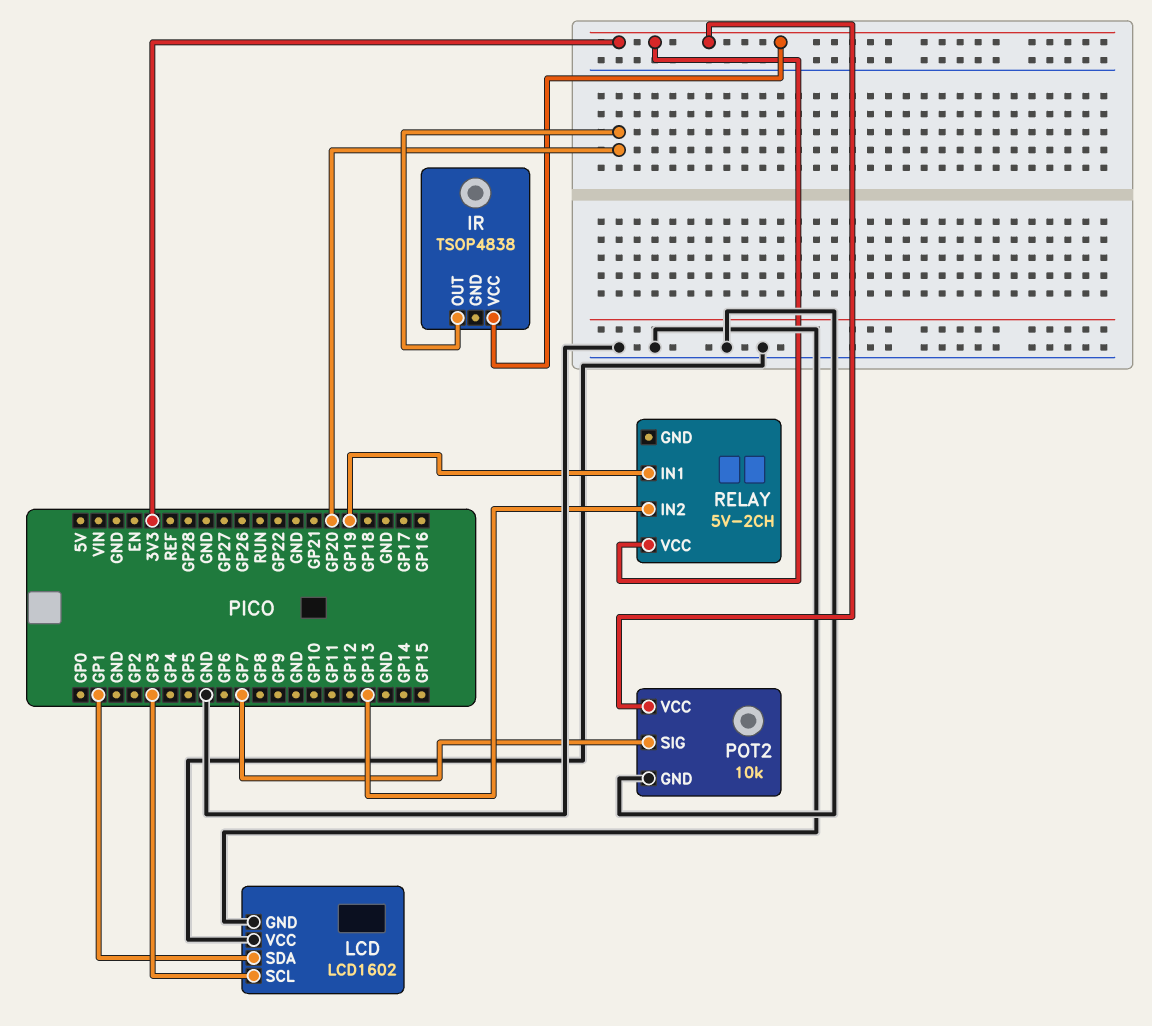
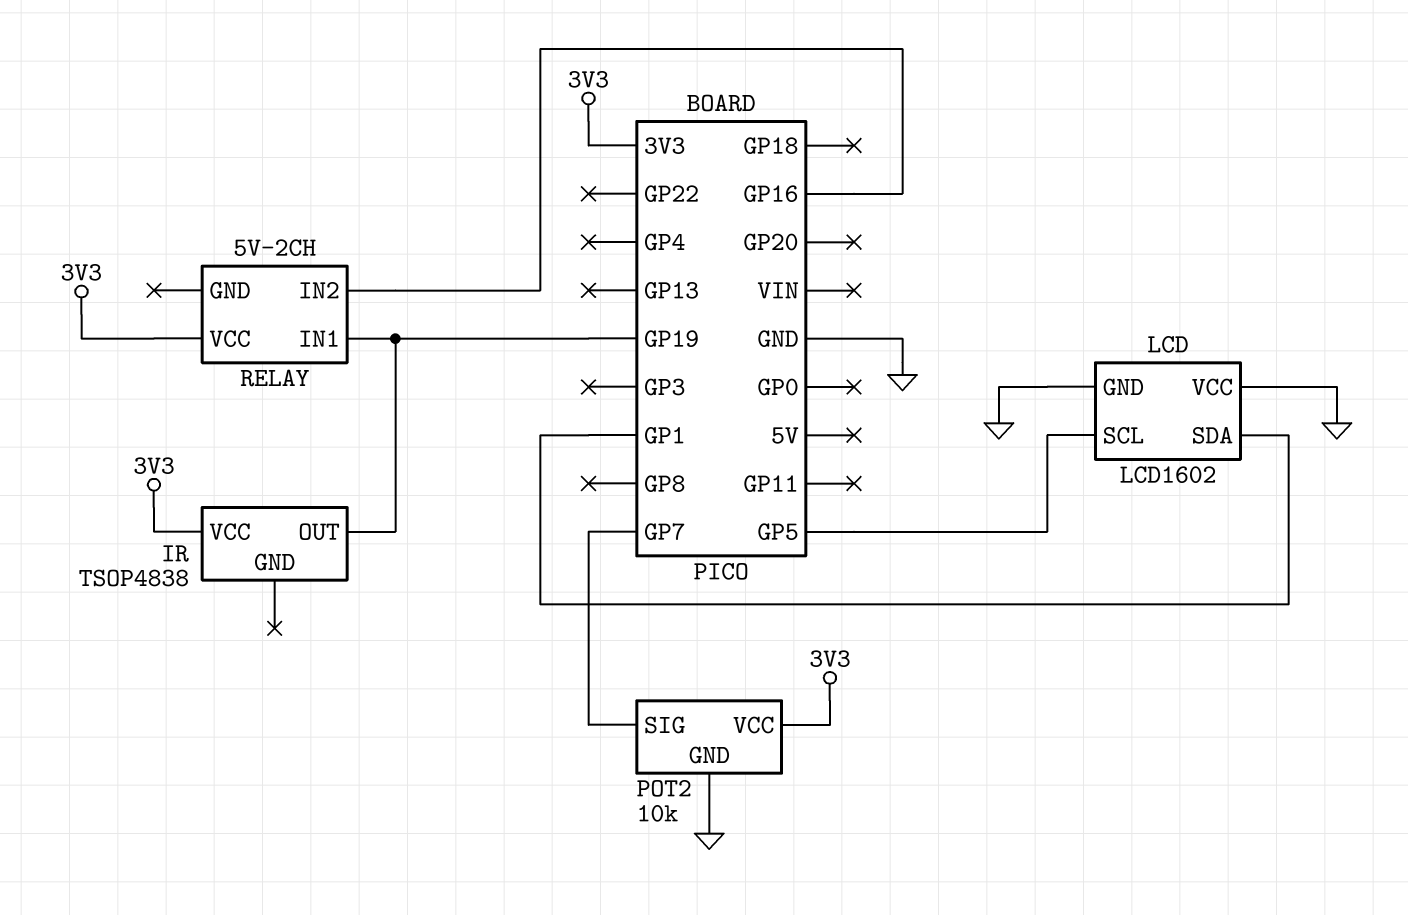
IR pin OUT: GP20 -> GP19
LCD pin SCL: GP3 -> GP5
RELAY pin IN2: GP13 -> GP16

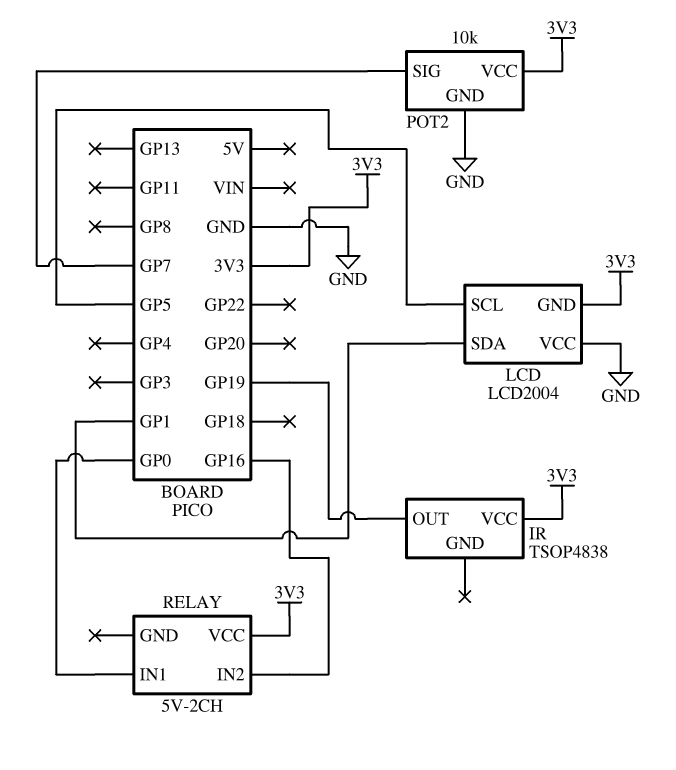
LCD: LCD1602 -> LCD2004
LCD pin GND: GND -> 3V3
RELAY pin IN1: GP19 -> GP0

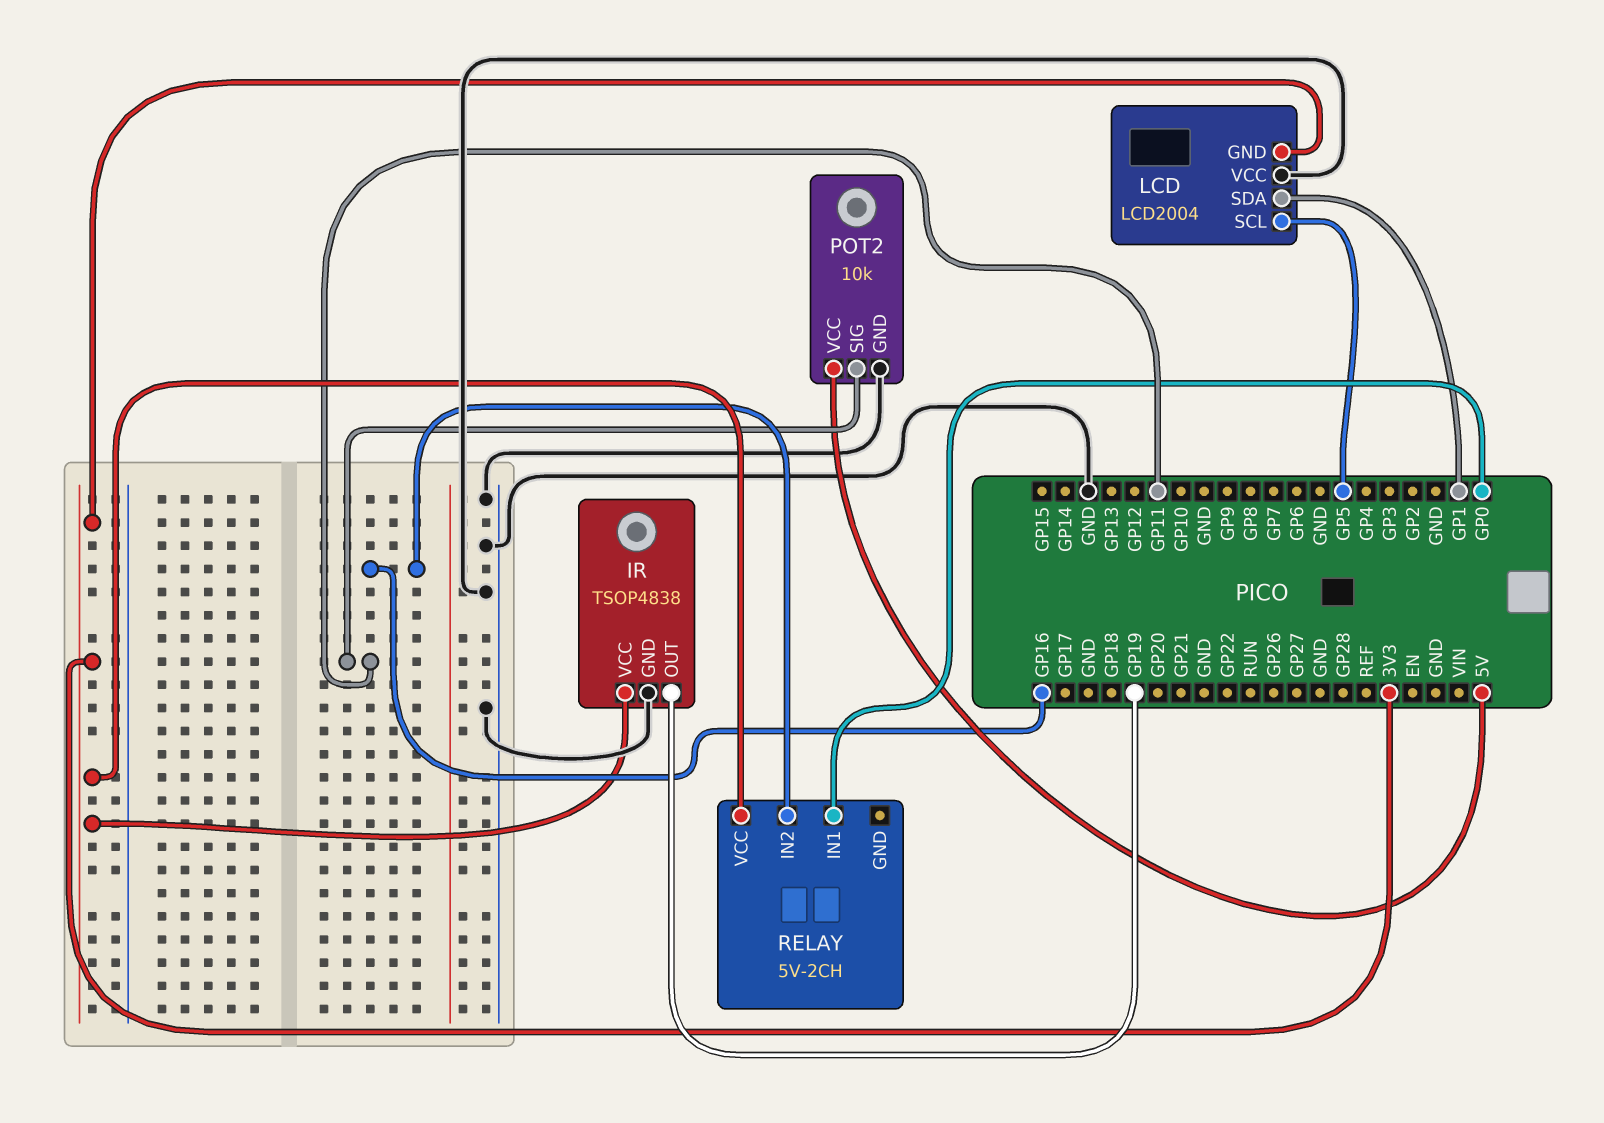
IR pin GND: none -> GND
POT2 pin SIG: GP7 -> GP11
POT2 pin VCC: 3V3 -> 5V

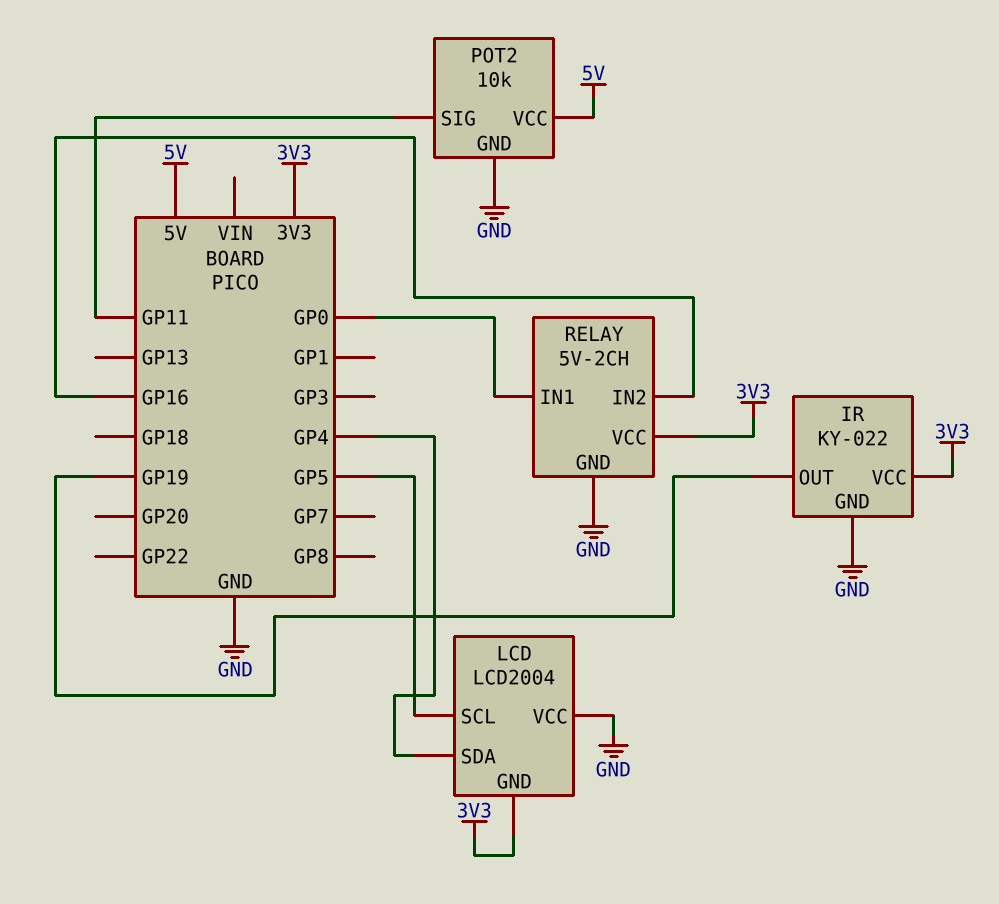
IR: TSOP4838 -> KY-022
LCD pin SDA: GP1 -> GP4
RELAY pin GND: none -> GND

